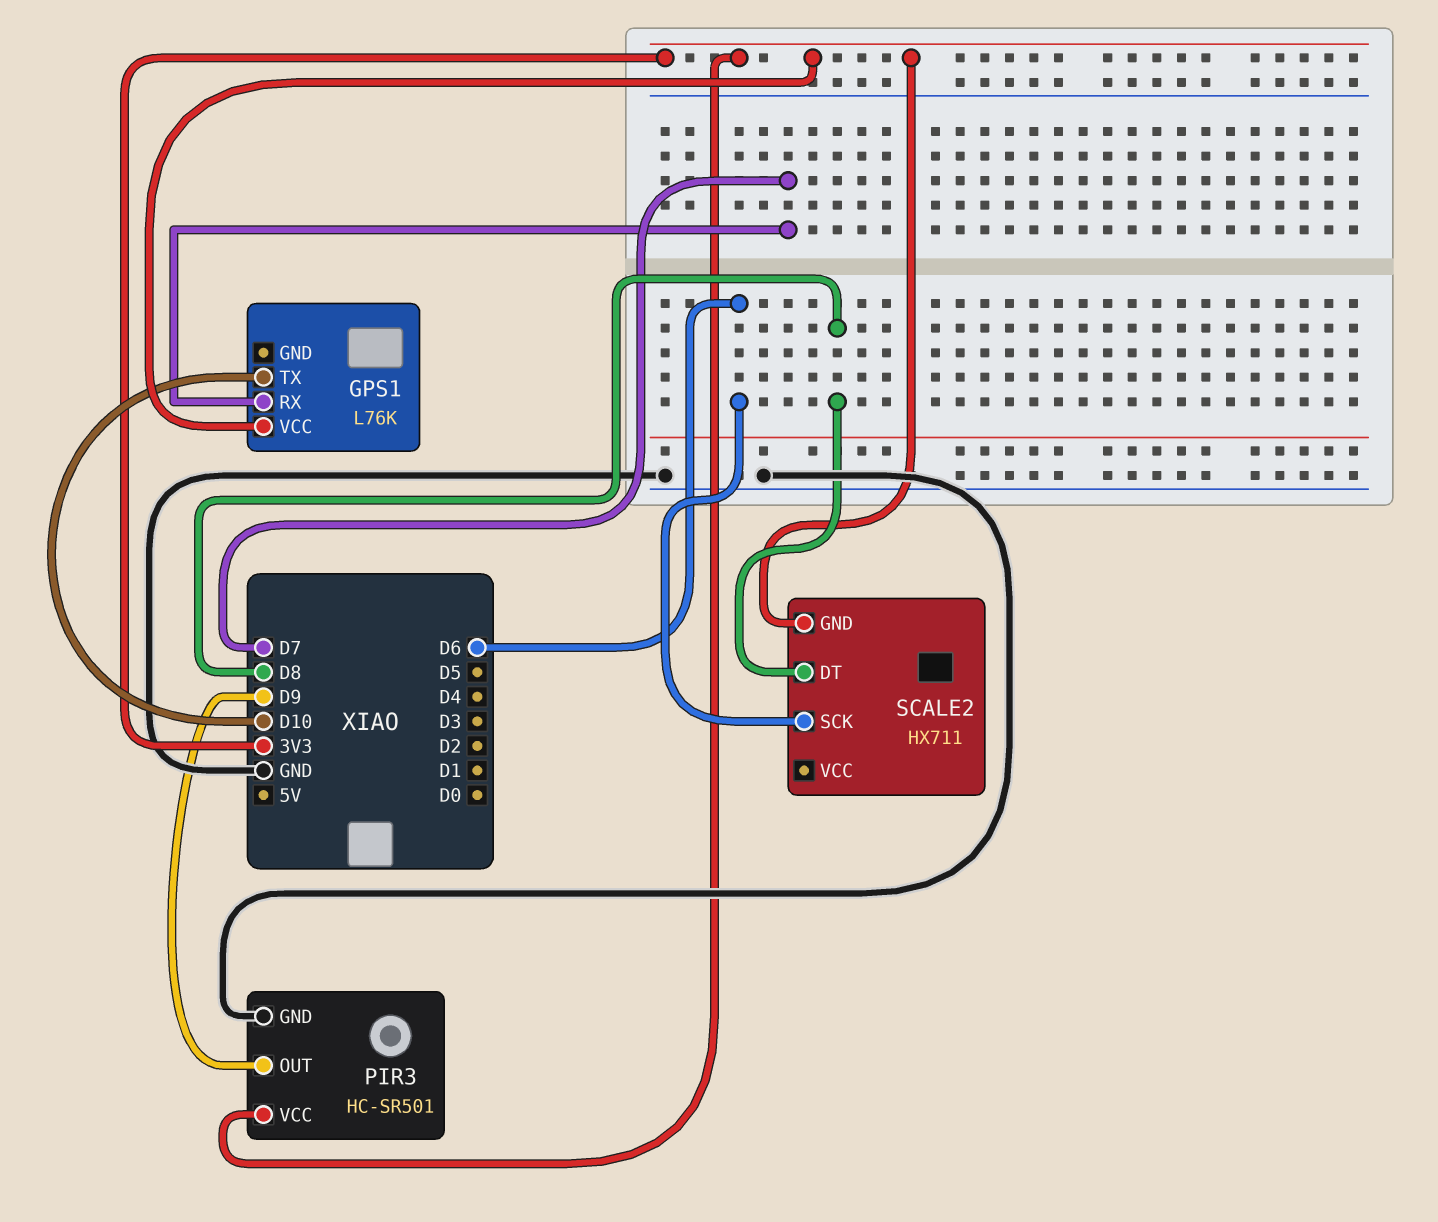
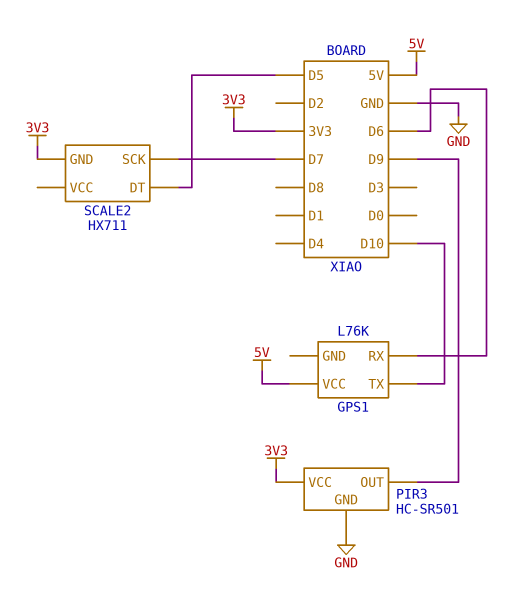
GPS1 pin RX: D7 -> D6
GPS1 pin VCC: 3V3 -> 5V
SCALE2 pin DT: D8 -> D5
SCALE2 pin SCK: D6 -> D7

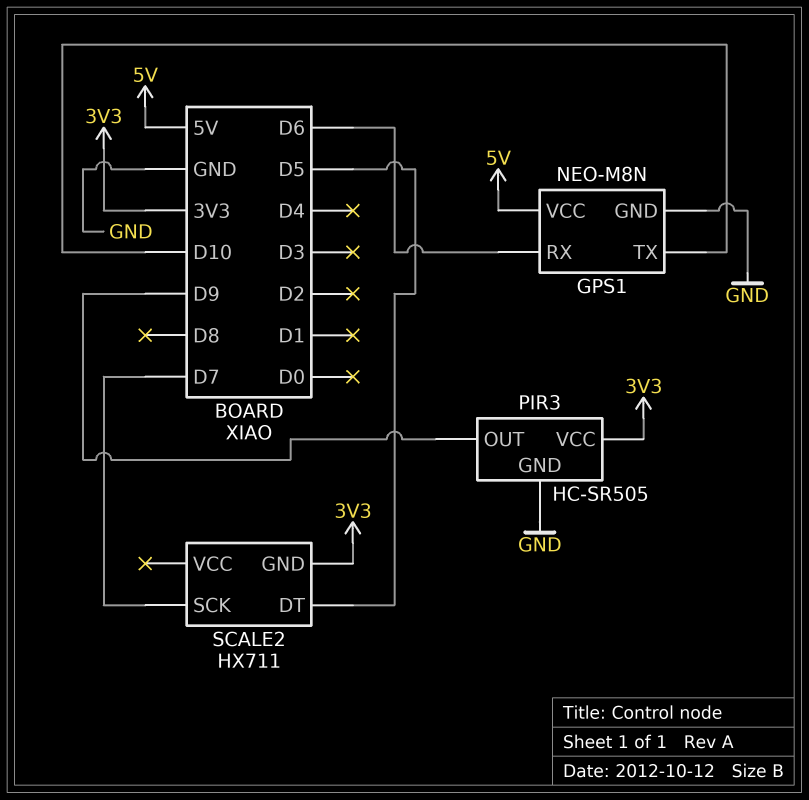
GPS1: L76K -> NEO-M8N
GPS1 pin GND: none -> GND
PIR3: HC-SR501 -> HC-SR505

